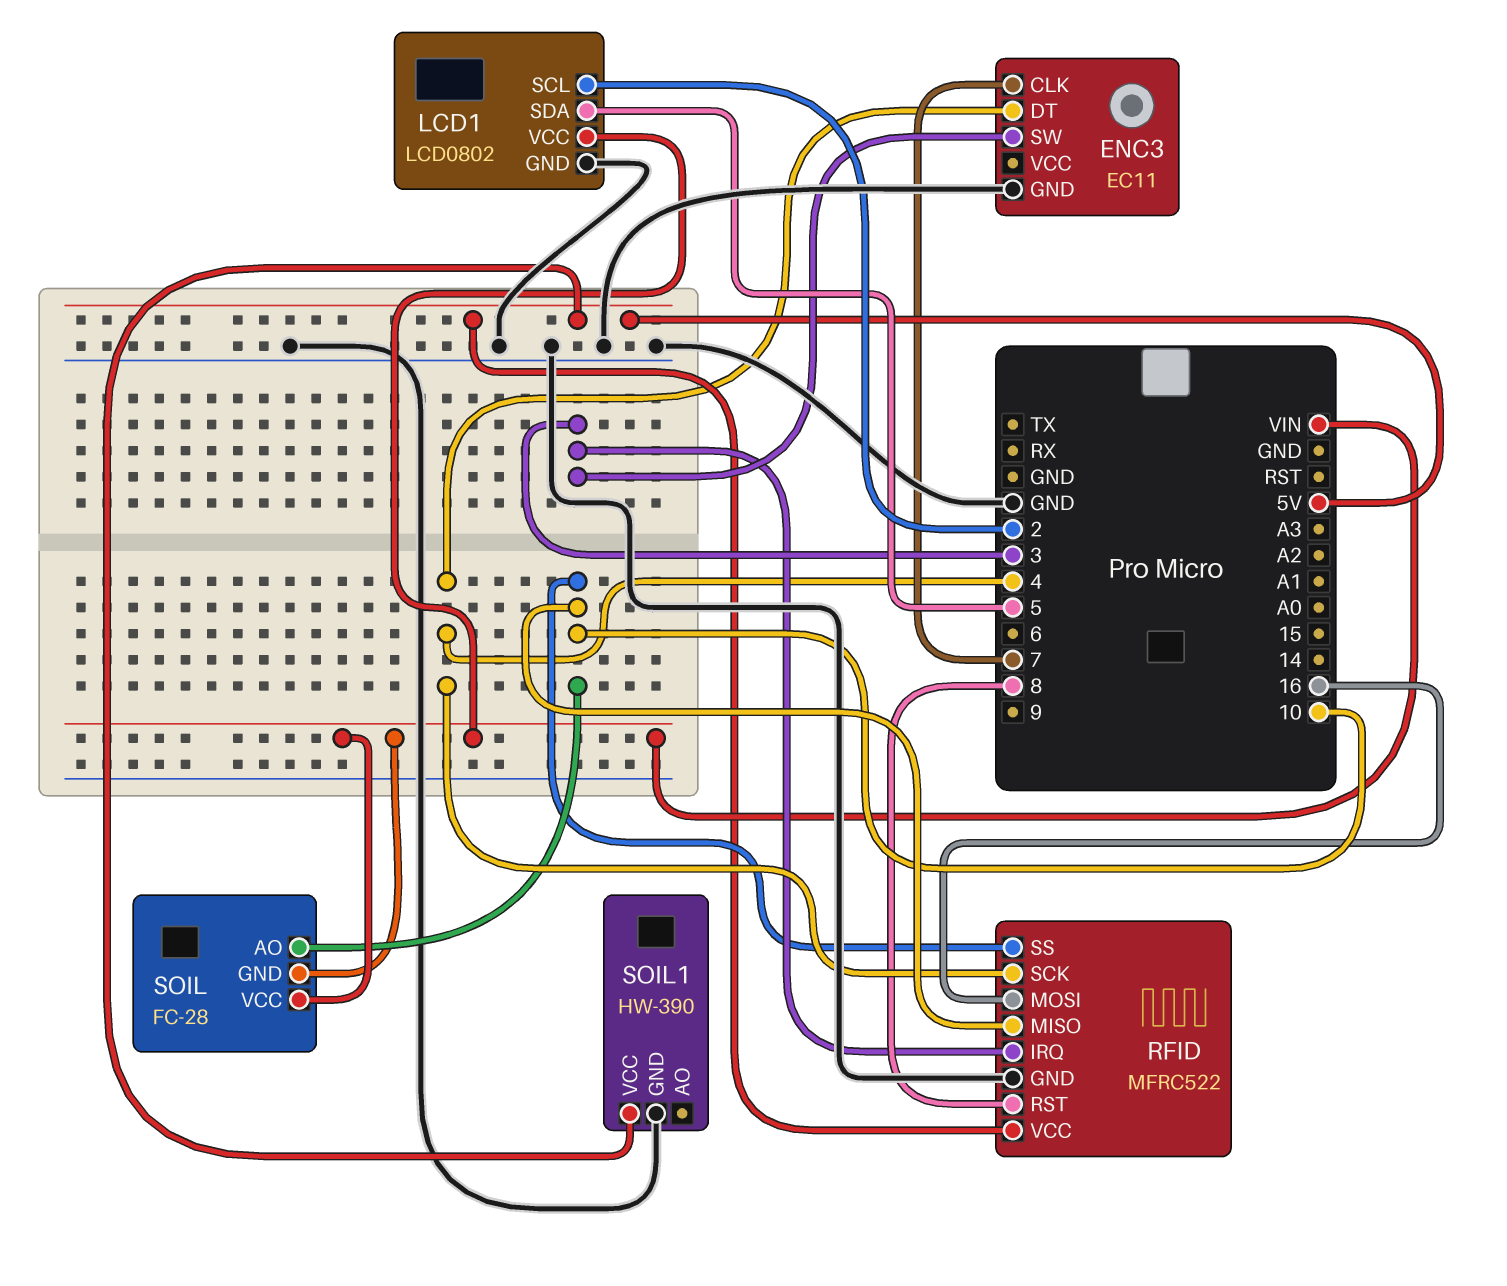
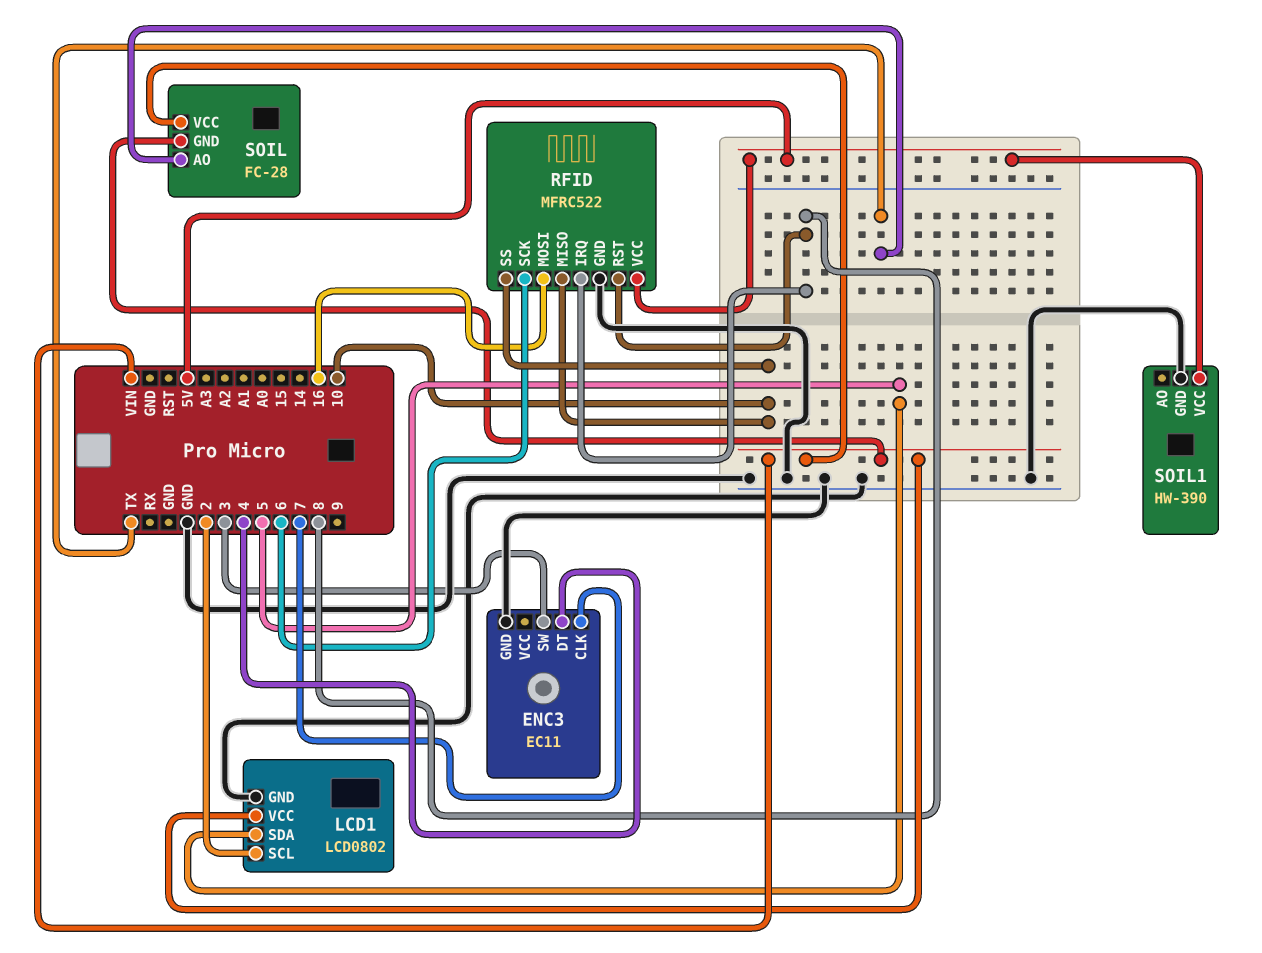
RFID pin IRQ: 3 -> 8
RFID pin SCK: 4 -> 6
SOIL pin AO: 10 -> TX

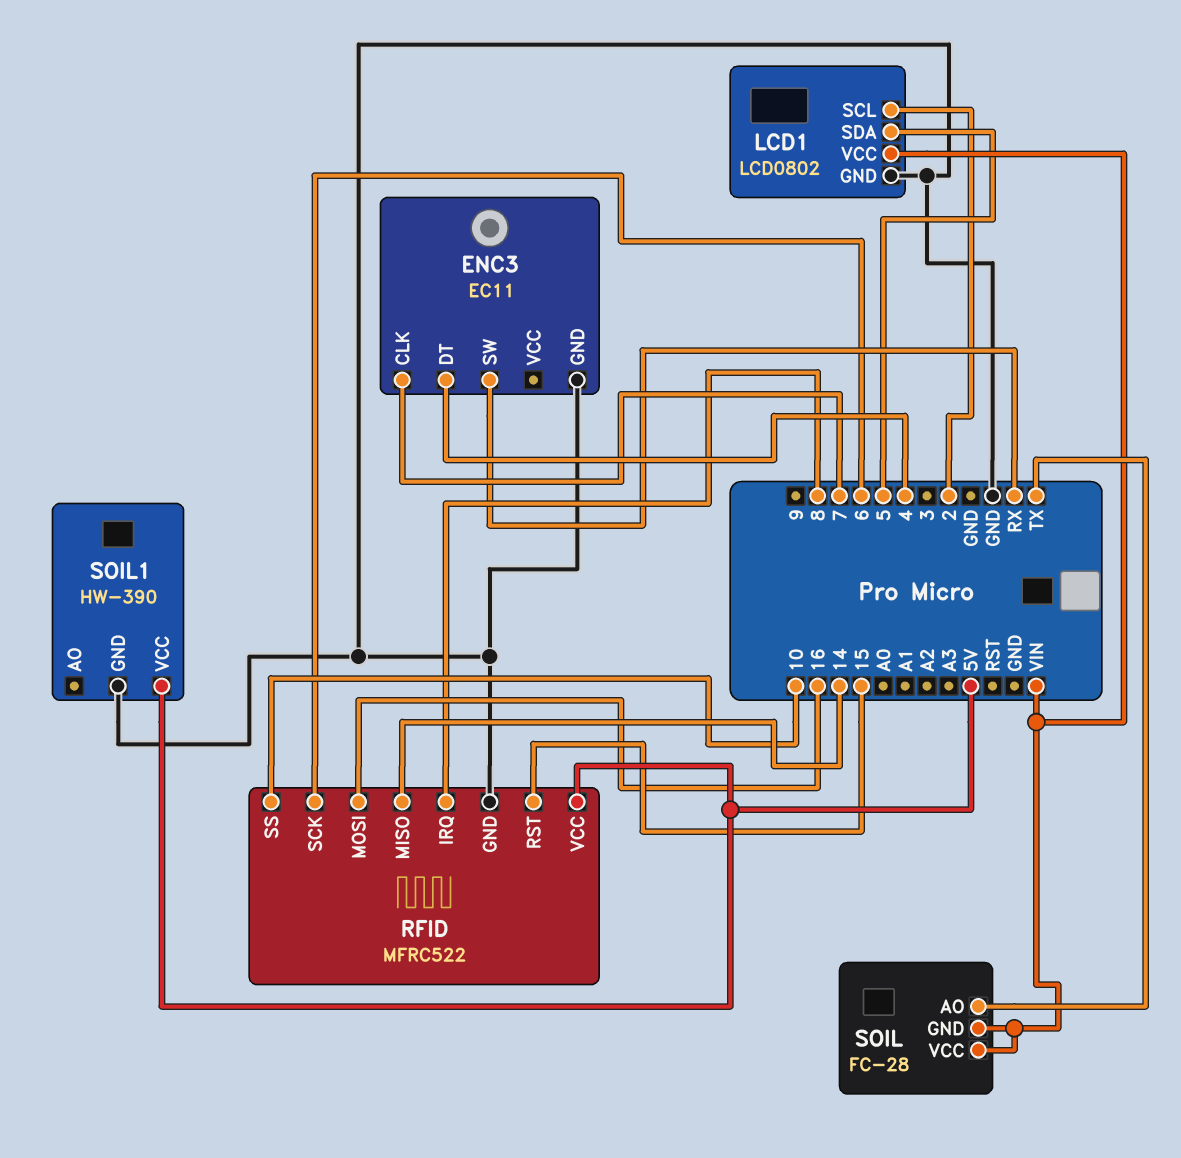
ENC3 pin SW: 3 -> RX
RFID pin MISO: 10 -> 14
RFID pin RST: 8 -> 15

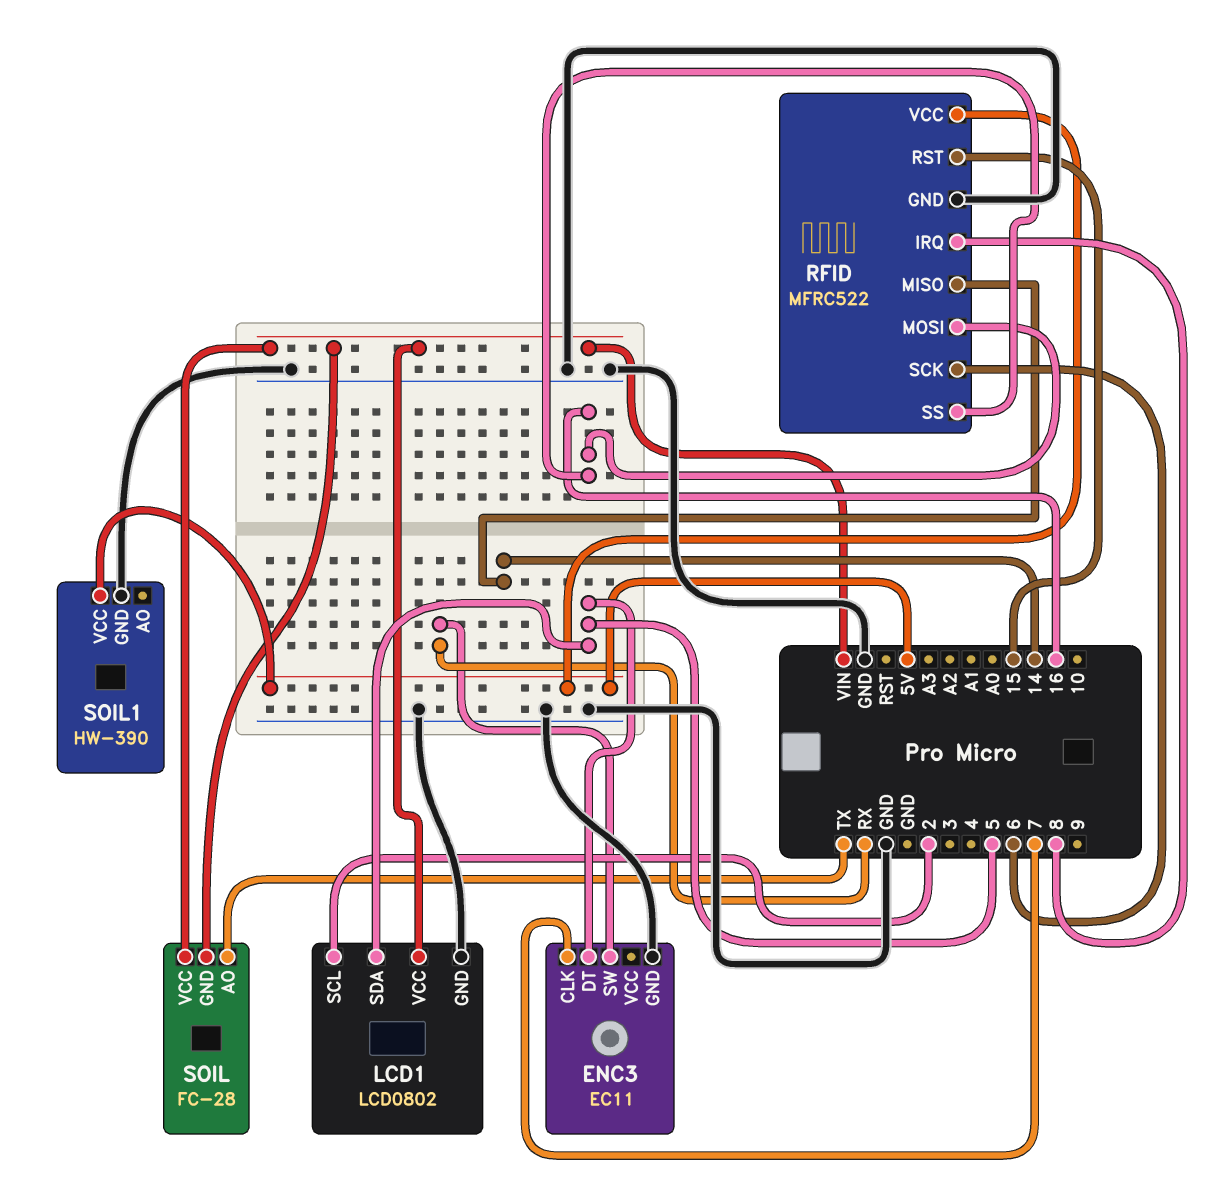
ENC3 pin DT: 4 -> 5
RFID pin SS: 10 -> 16

